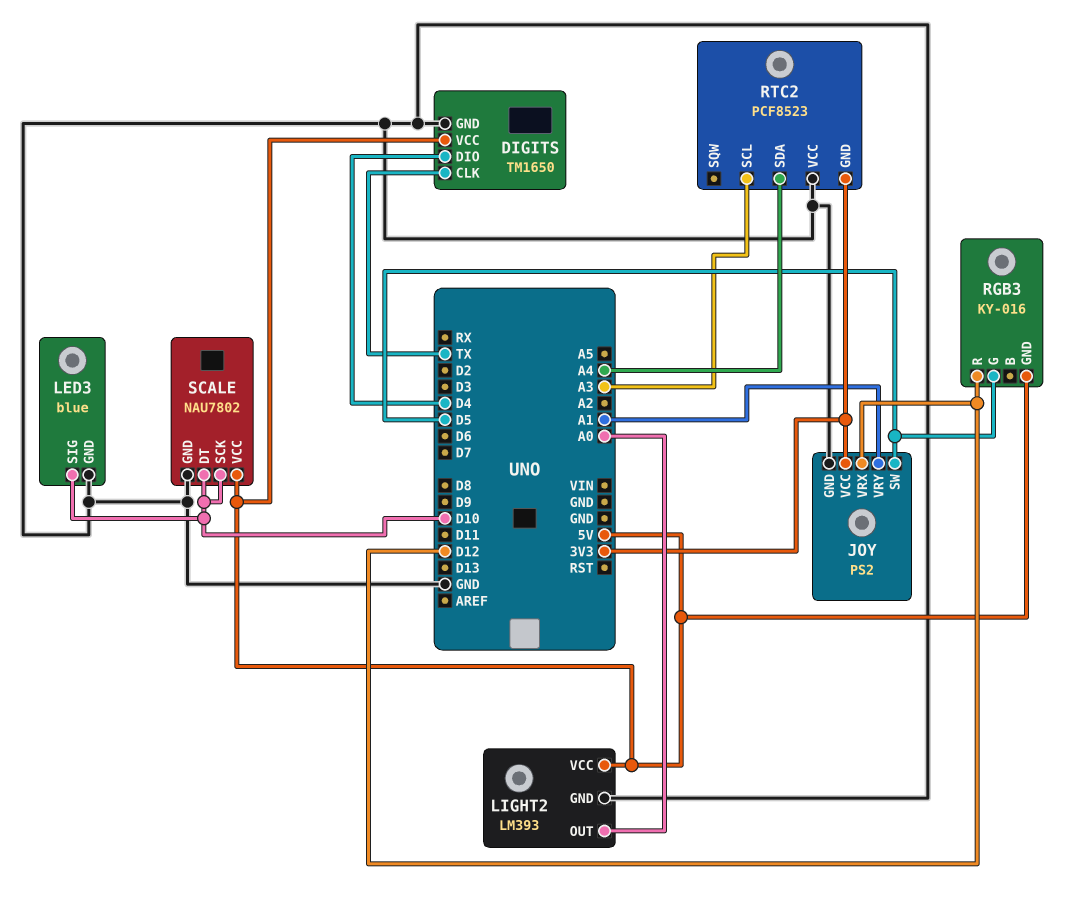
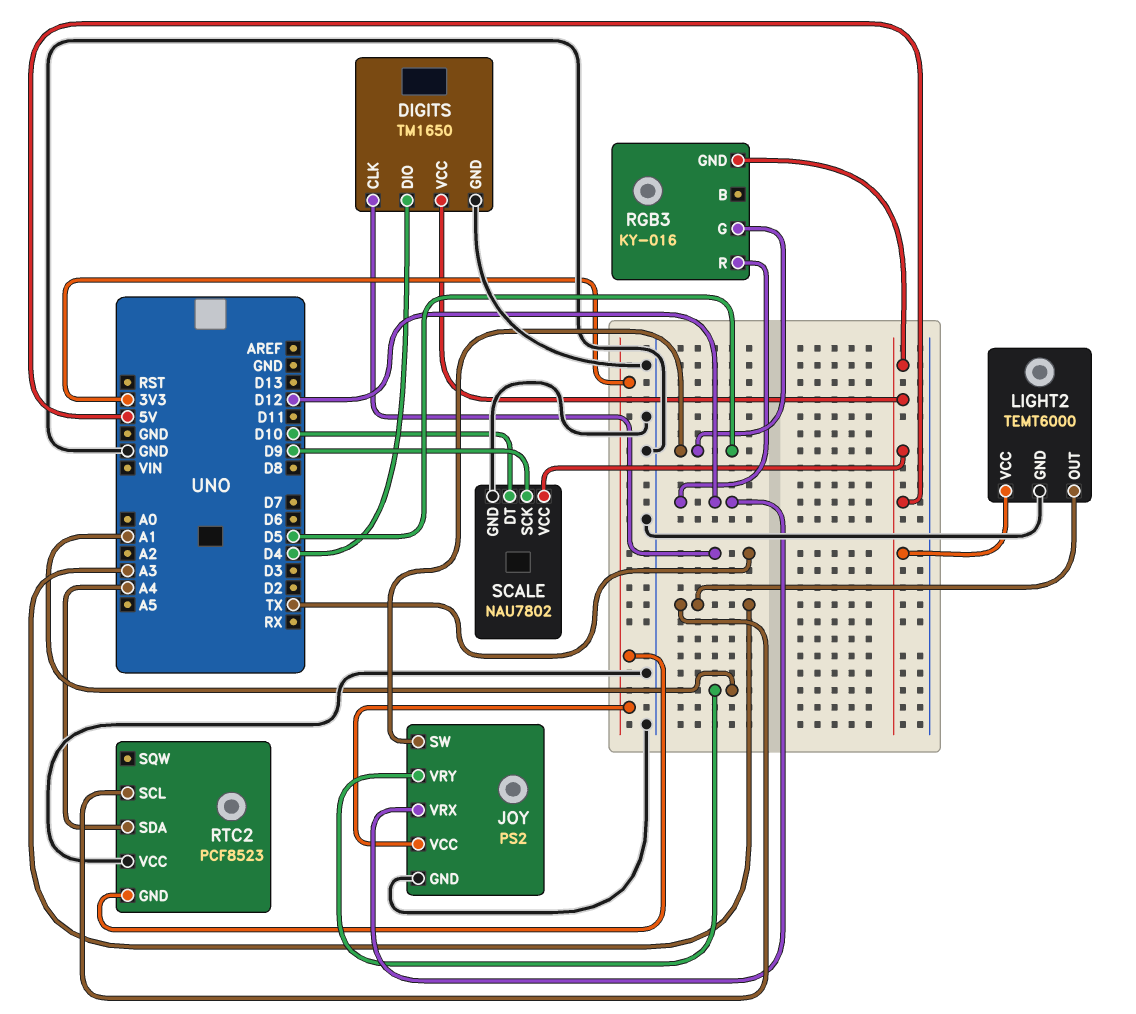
LED3: blue -> none
LED3 pin GND: GND -> none
LED3 pin SIG: D10 -> none
LIGHT2: LM393 -> TEMT6000
LIGHT2 pin OUT: A0 -> A3
SCALE pin SCK: D10 -> D9

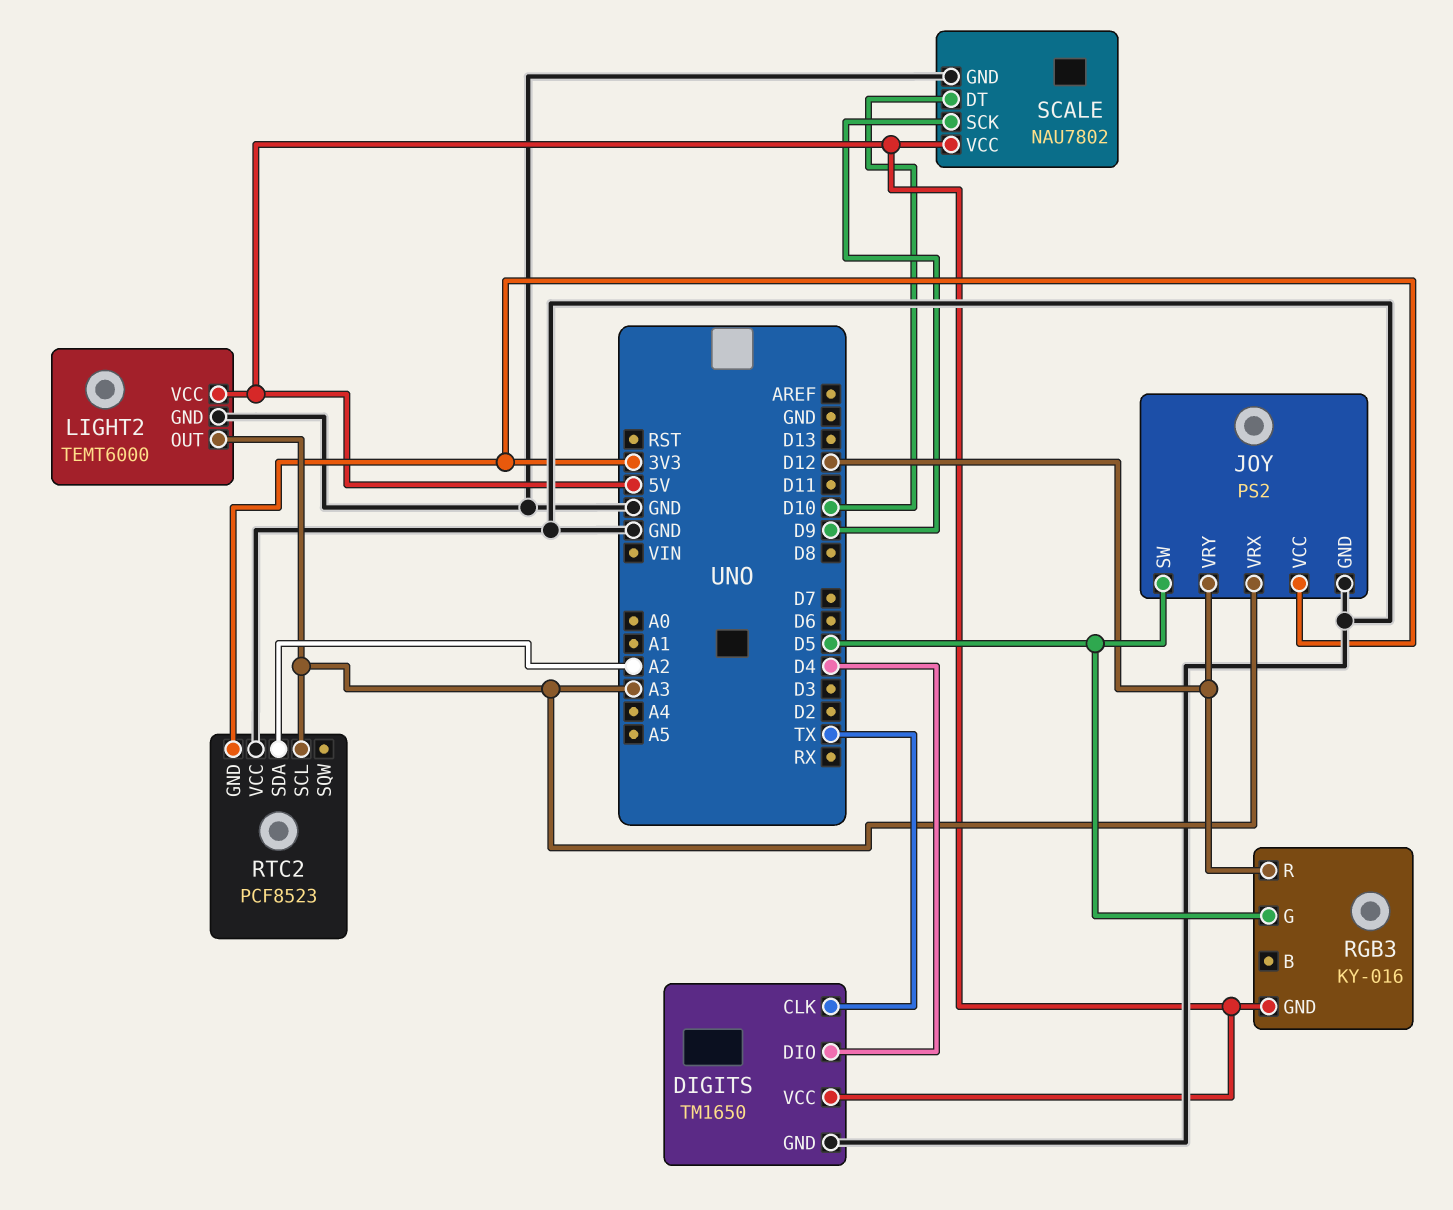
JOY pin VRX: D12 -> A3
JOY pin VRY: A1 -> D12
RTC2 pin SDA: A4 -> A2

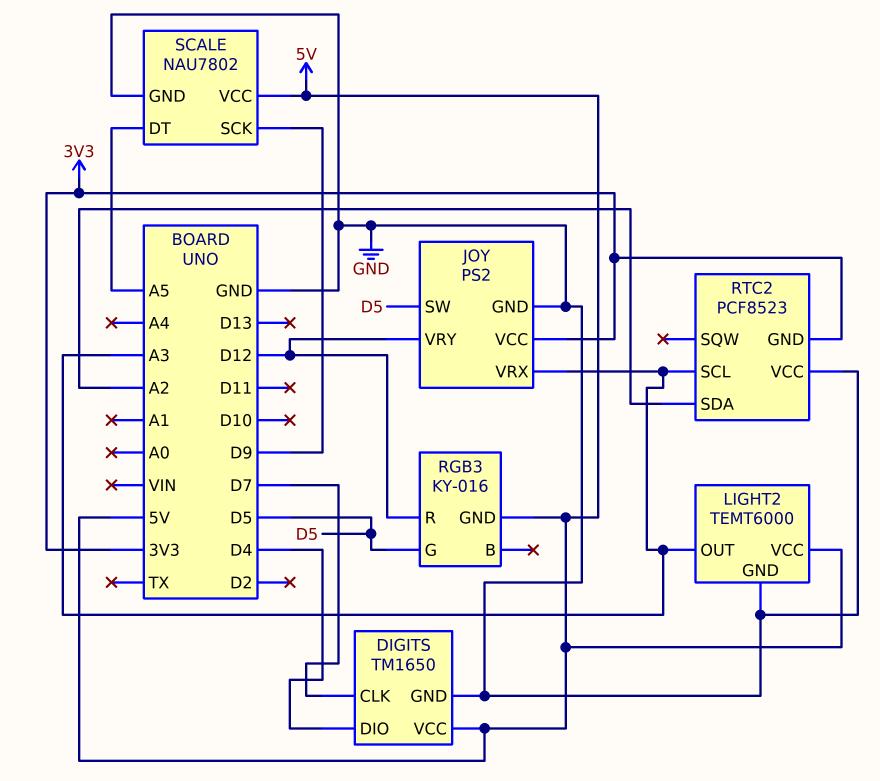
DIGITS pin CLK: TX -> D7
SCALE pin DT: D10 -> A5

